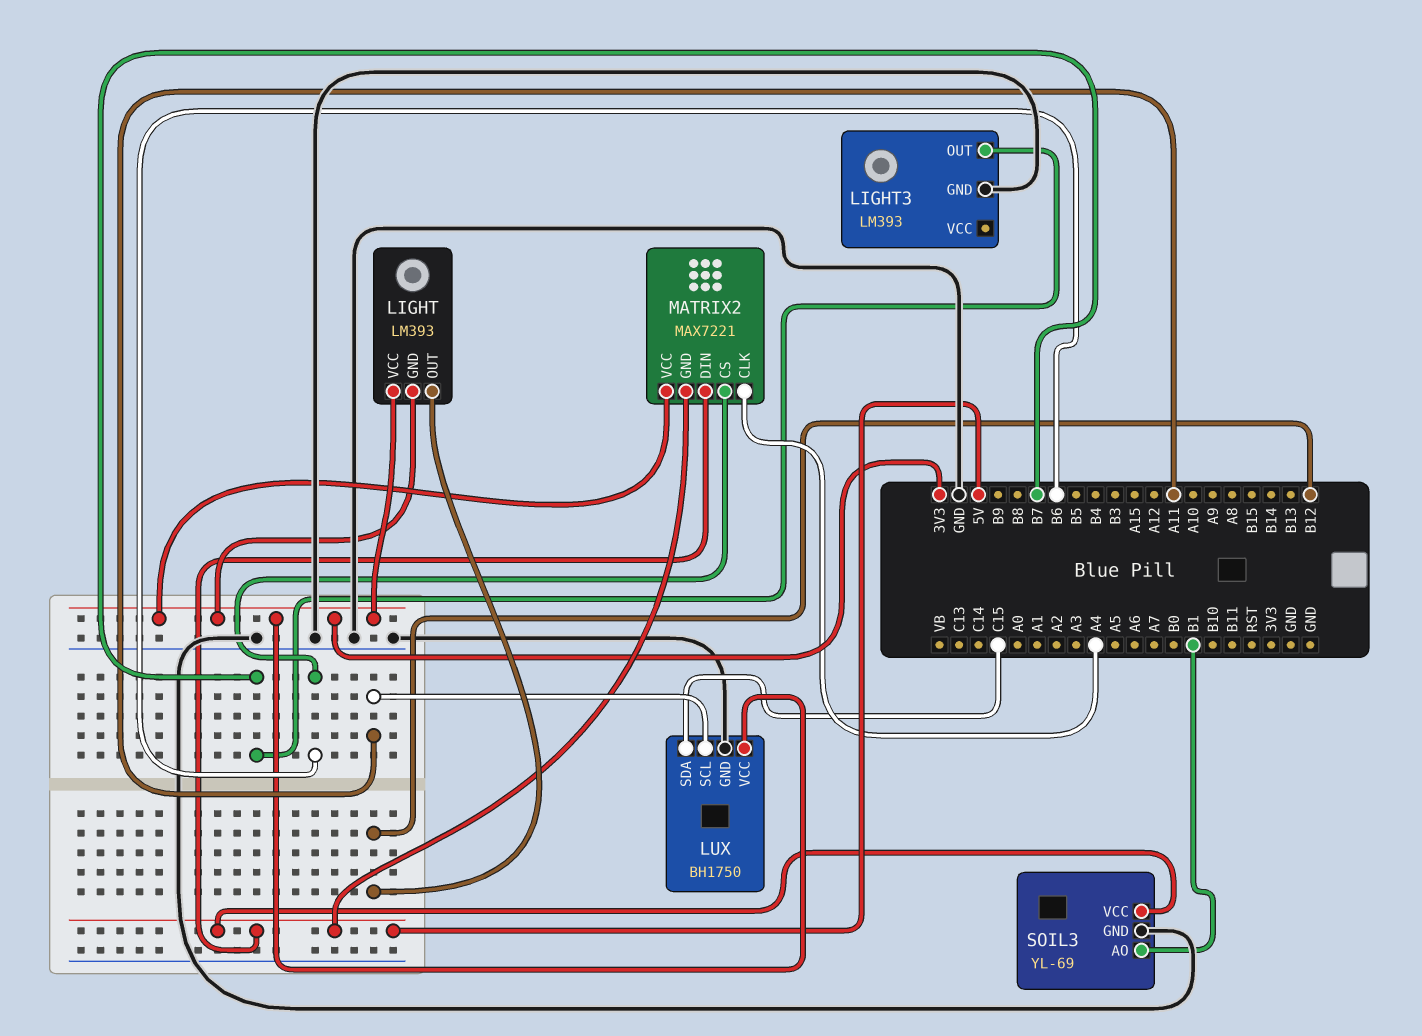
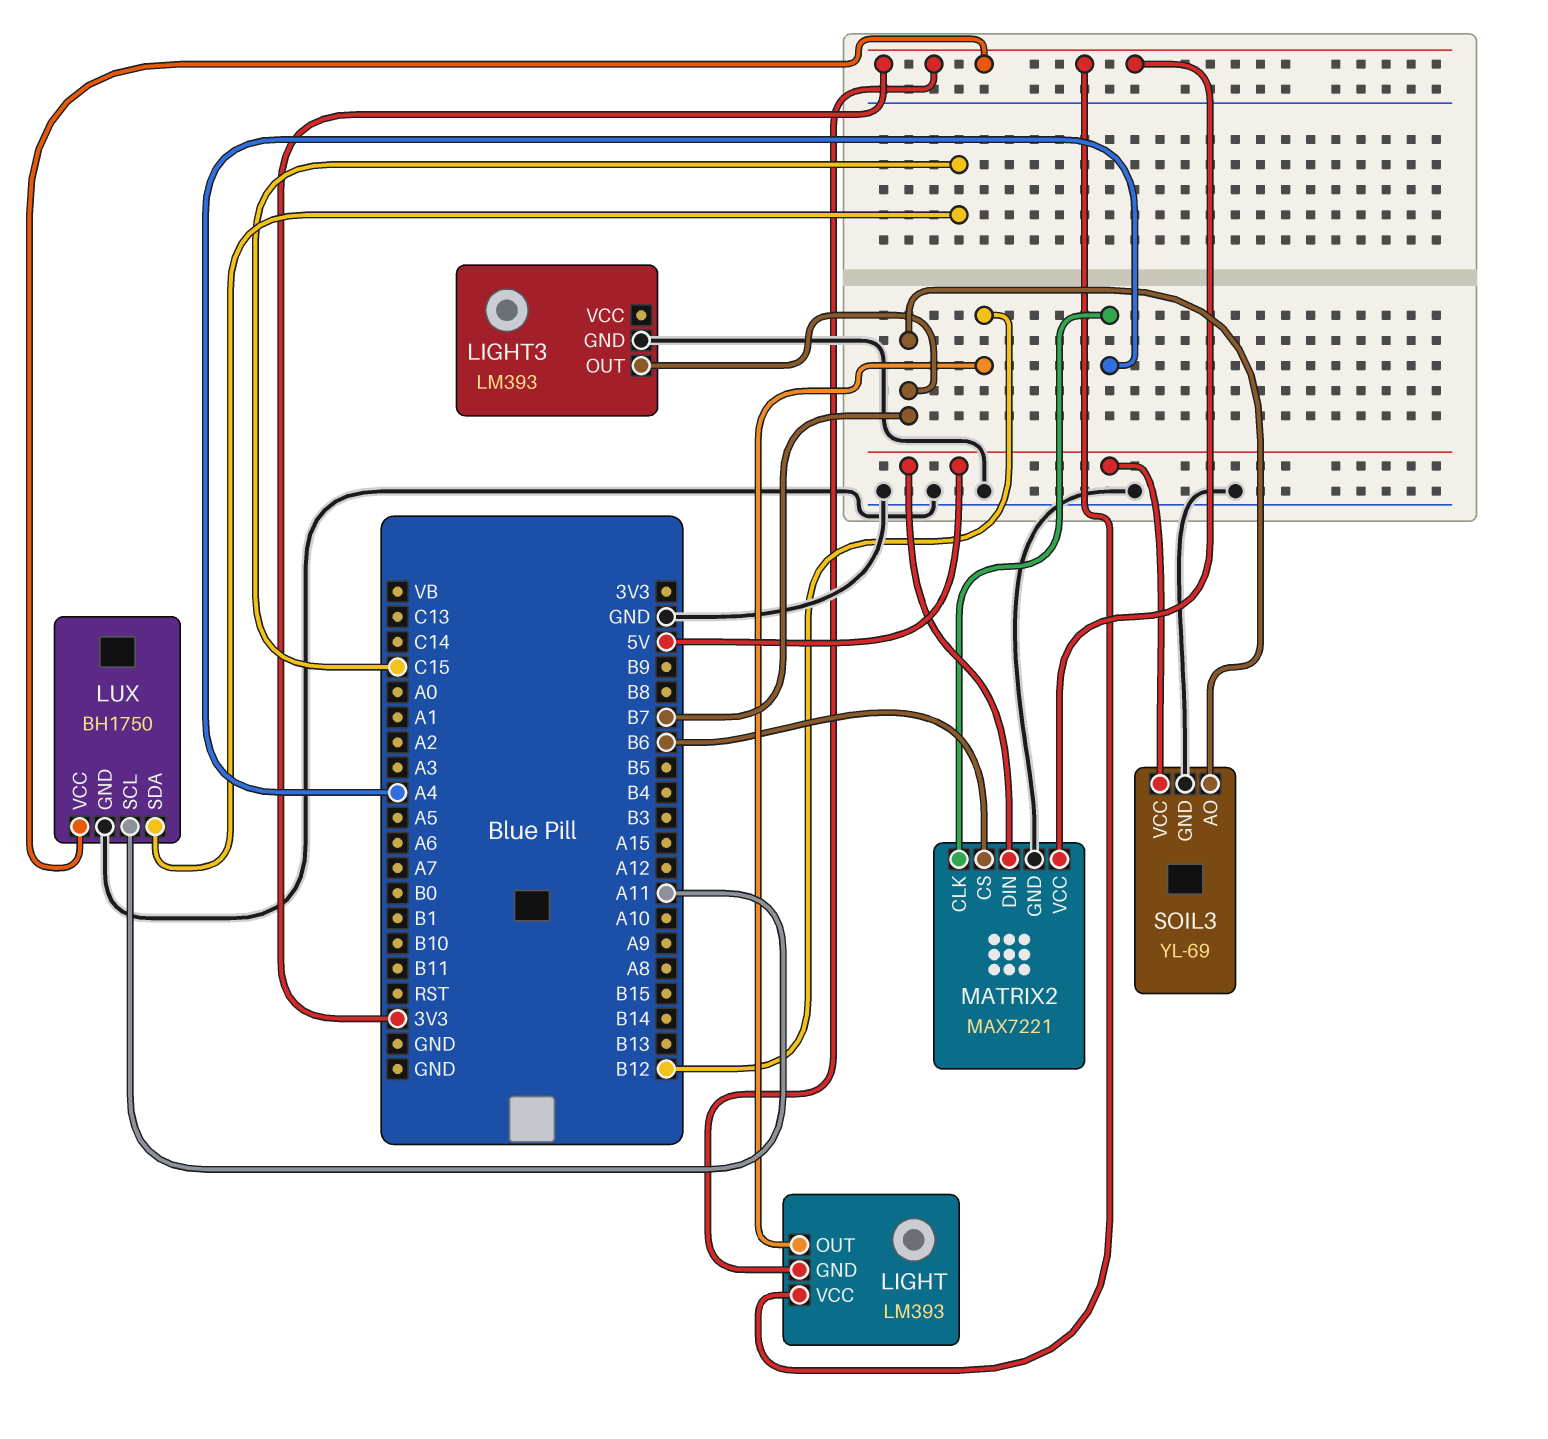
MATRIX2 pin GND: 5V -> GND
SOIL3 pin AO: B1 -> B7

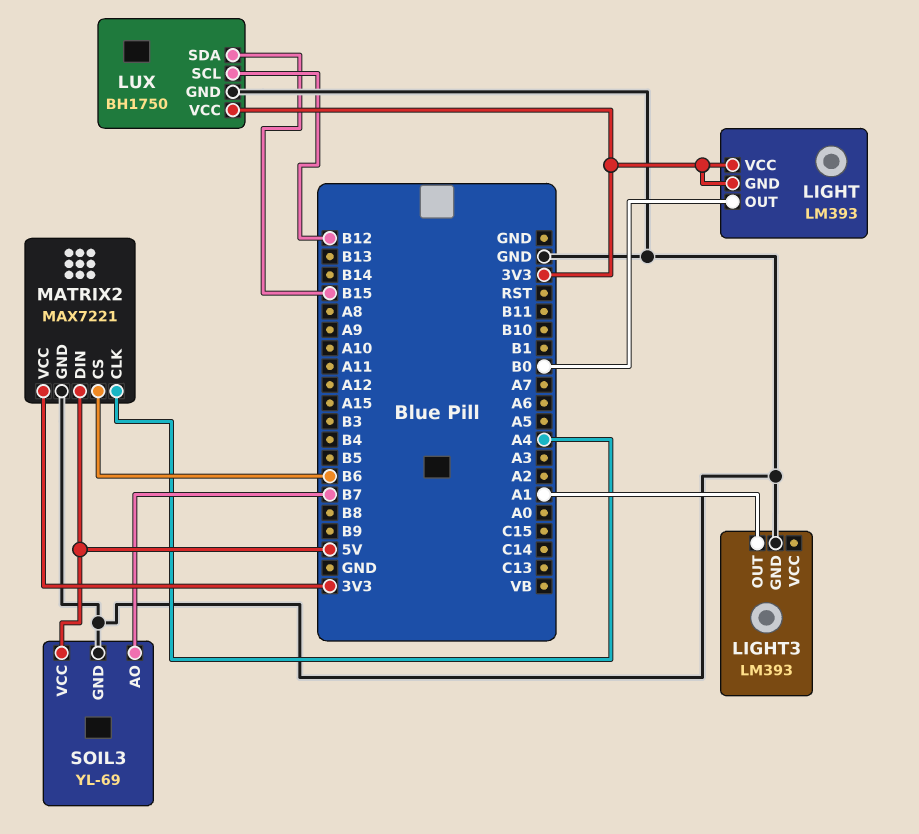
LIGHT pin OUT: B12 -> B0
LIGHT3 pin OUT: B7 -> A1
LUX pin SCL: A11 -> B12
LUX pin SDA: C15 -> B15

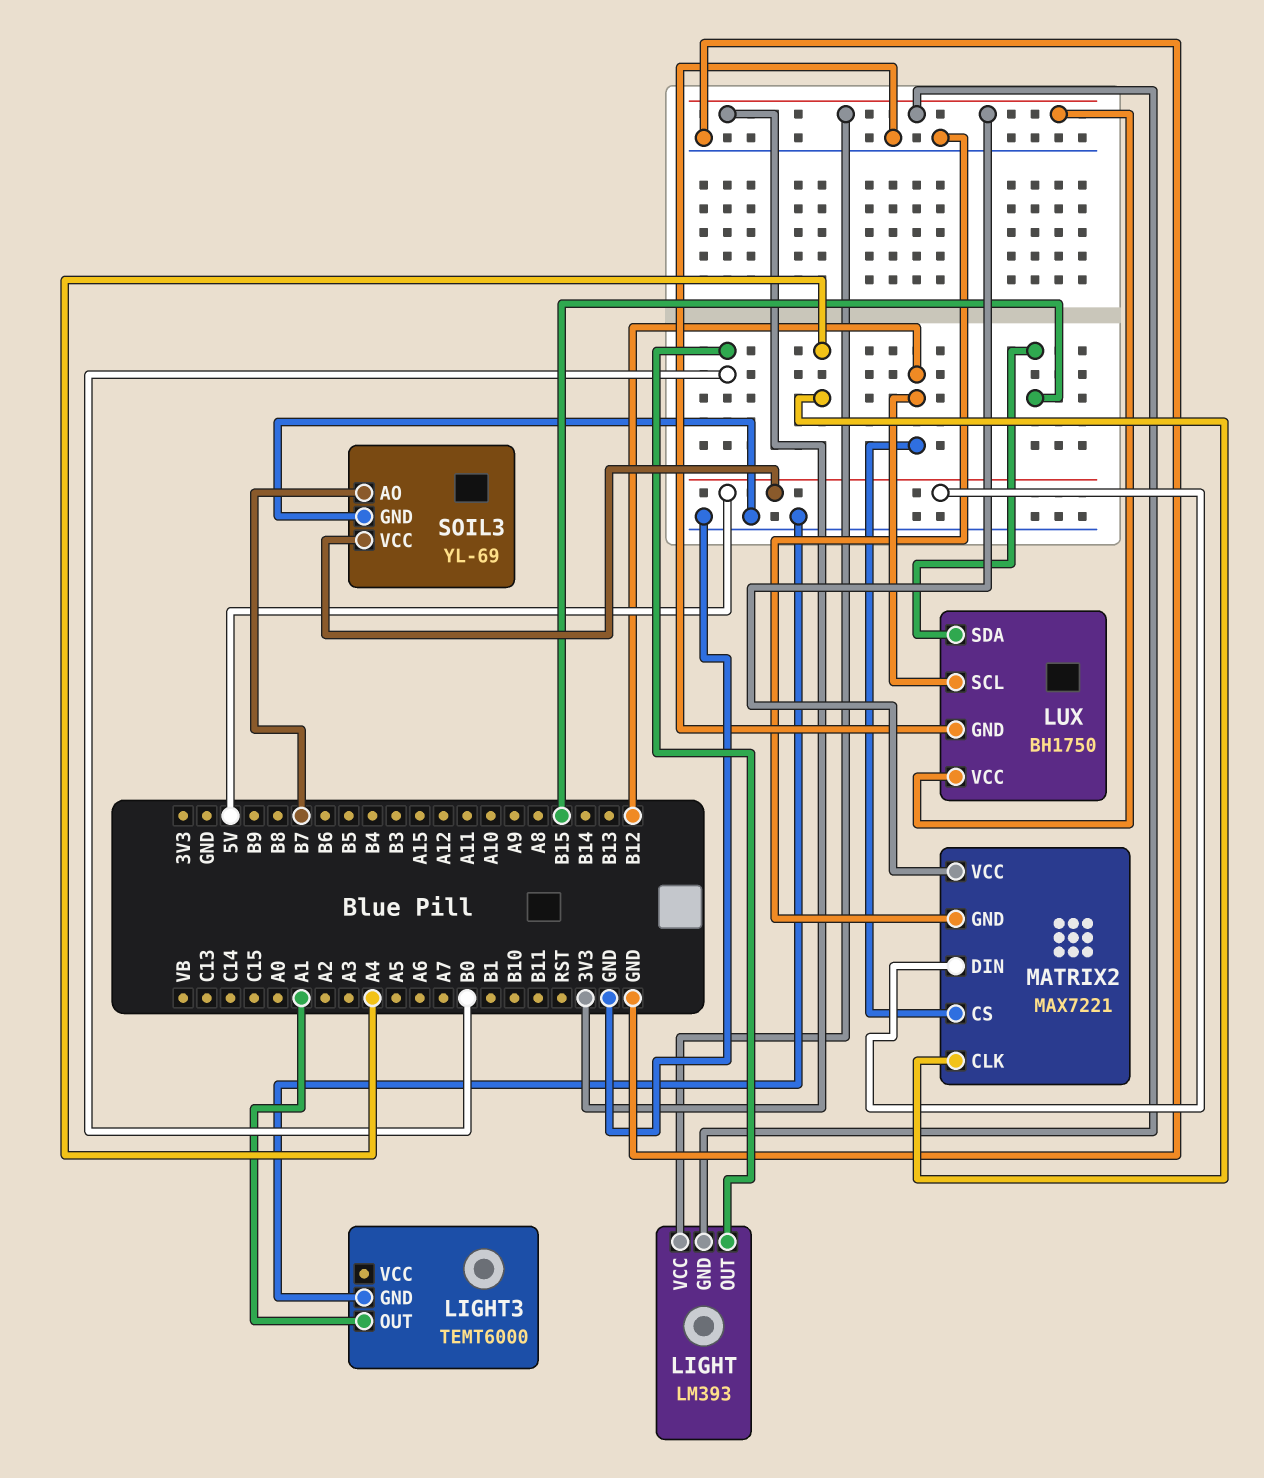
LIGHT3: LM393 -> TEMT6000
MATRIX2 pin CS: B6 -> B12

